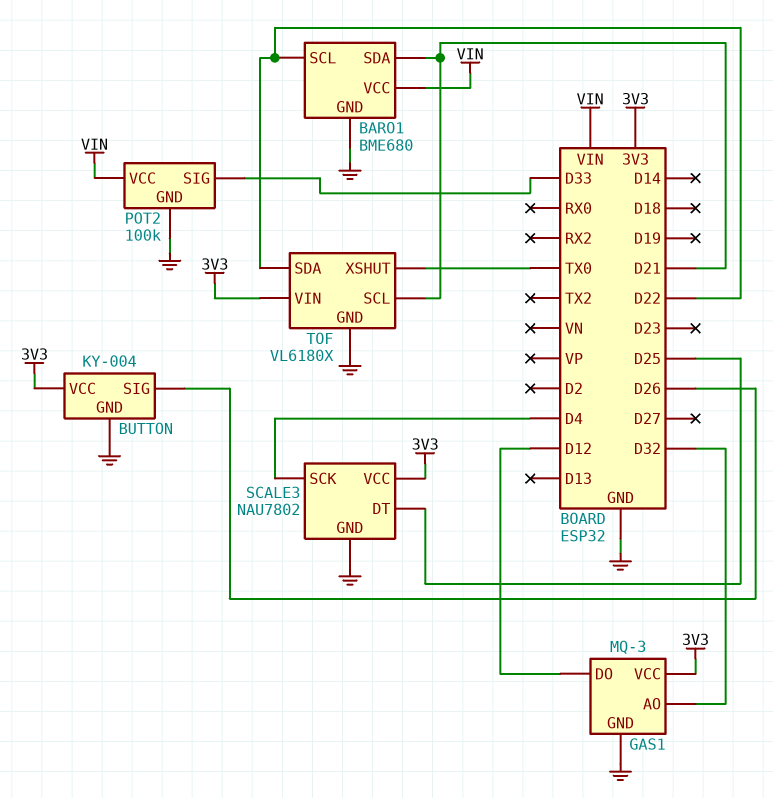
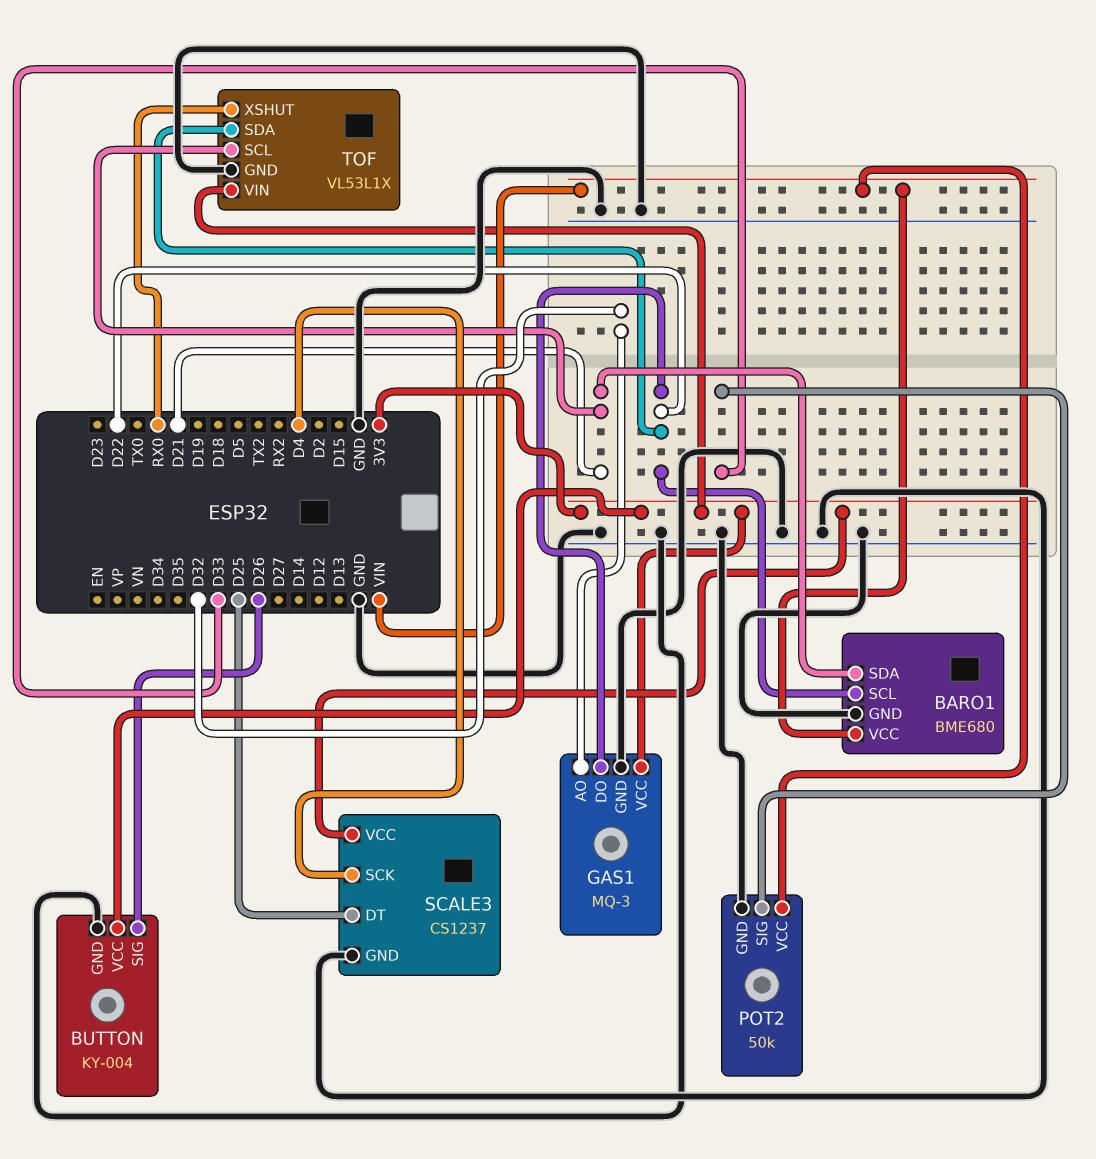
GAS1 pin DO: D12 -> D22
POT2: 100k -> 50k
SCALE3: NAU7802 -> CS1237
TOF: VL6180X -> VL53L1X
TOF pin XSHUT: TX0 -> RX0

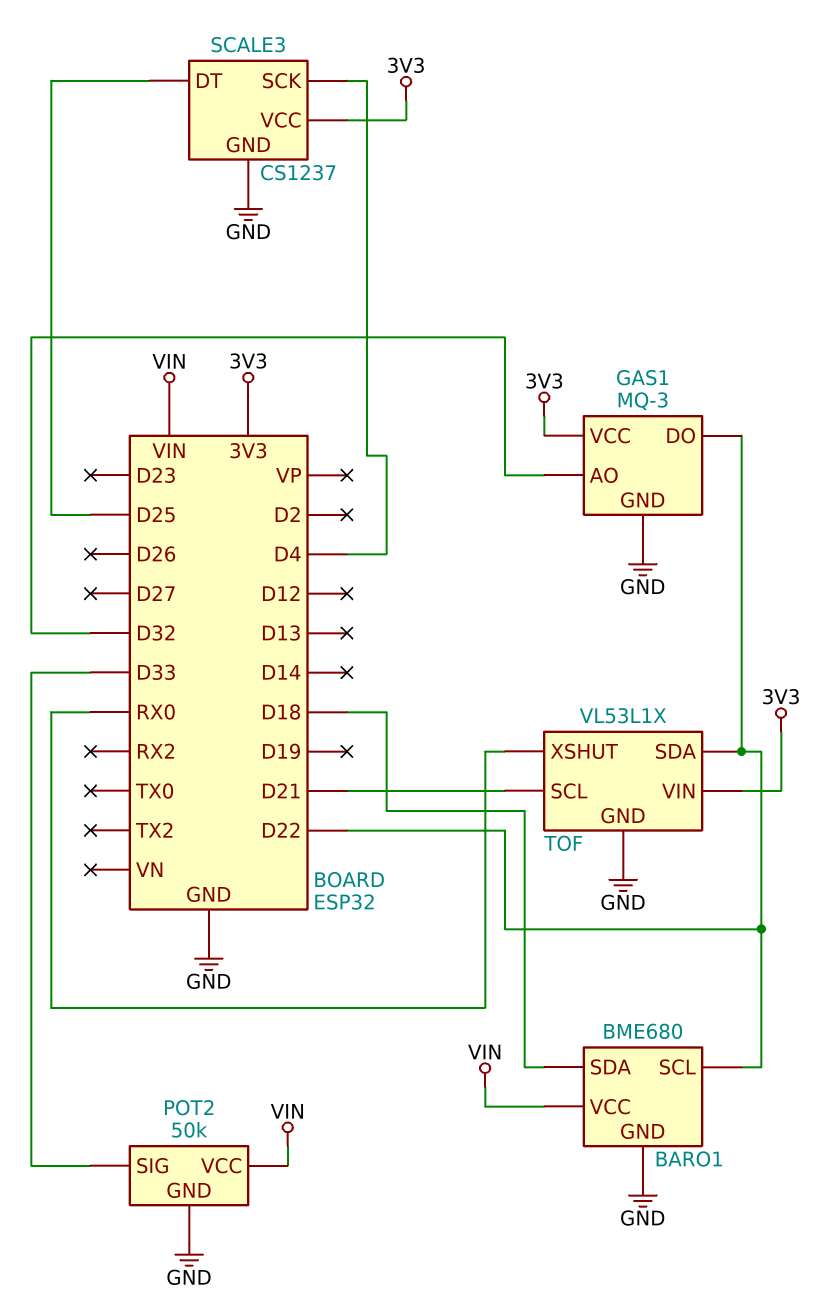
BARO1 pin SDA: D21 -> D18
BUTTON: KY-004 -> none
BUTTON pin GND: GND -> none
BUTTON pin SIG: D26 -> none
BUTTON pin VCC: 3V3 -> none

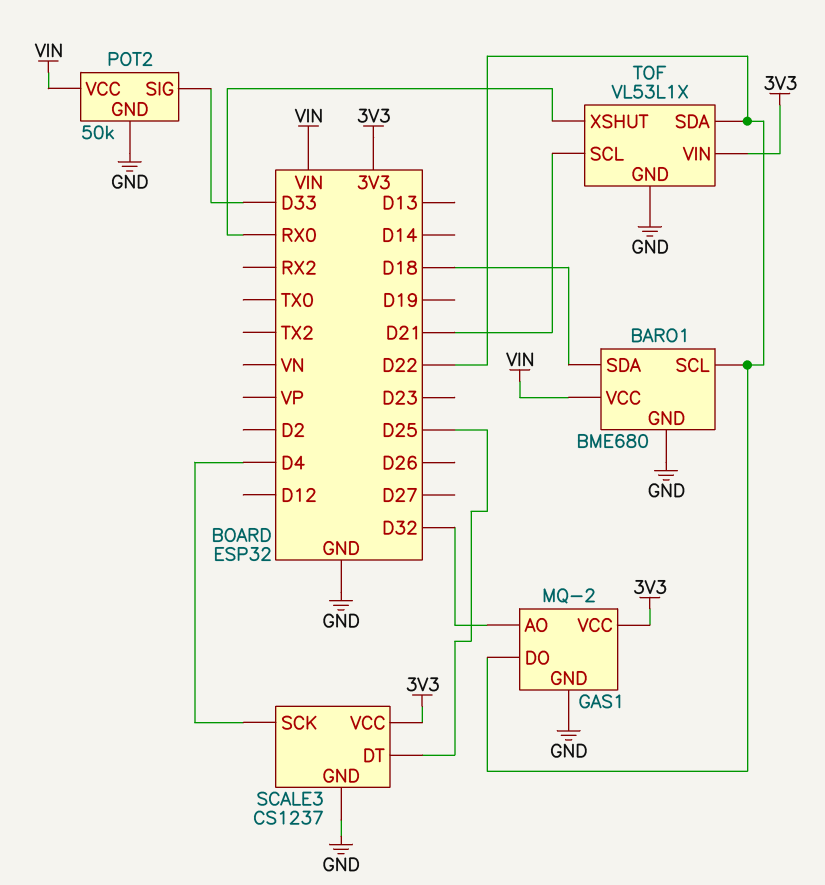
GAS1: MQ-3 -> MQ-2

